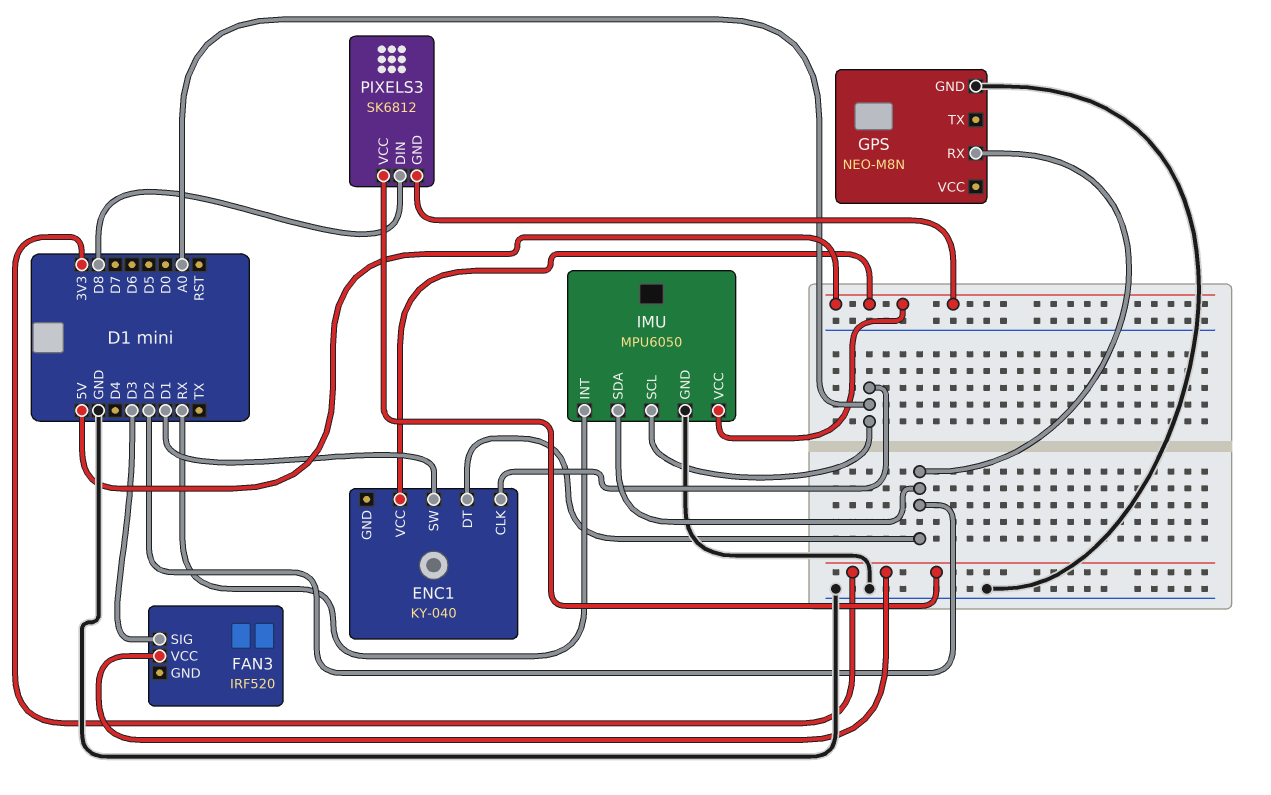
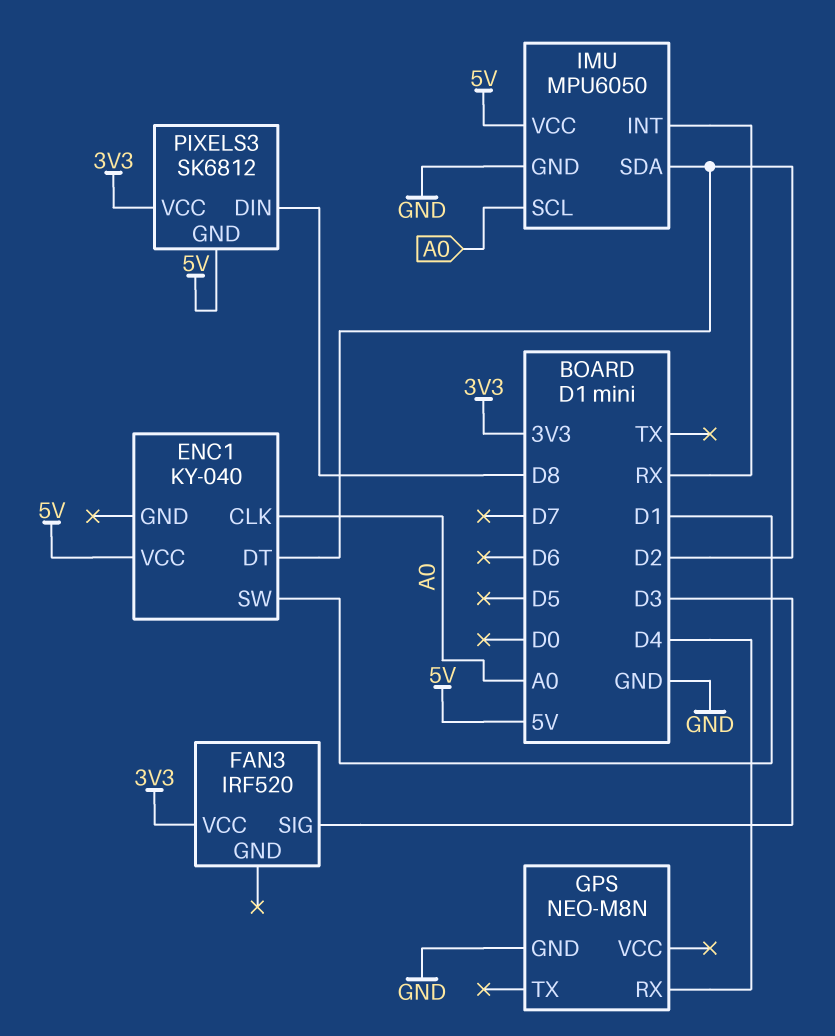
GPS pin RX: D2 -> D4

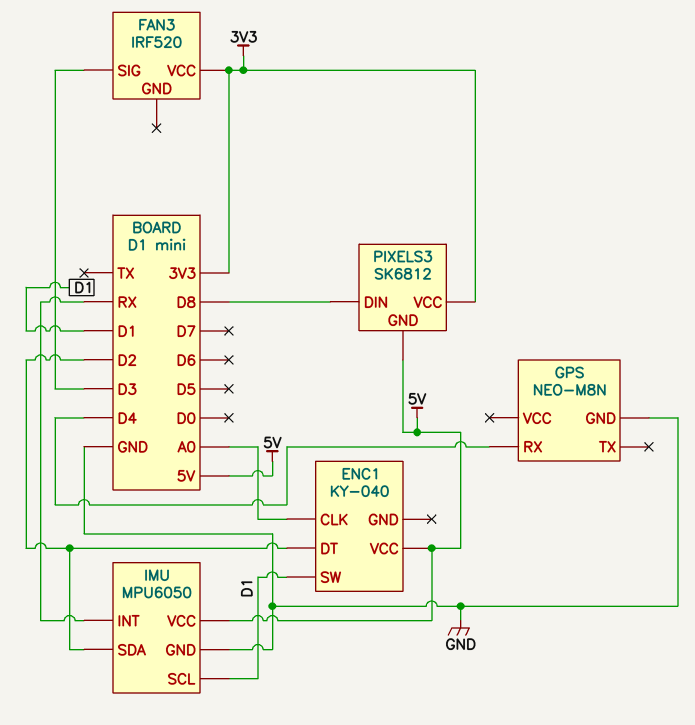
IMU pin SCL: A0 -> D1

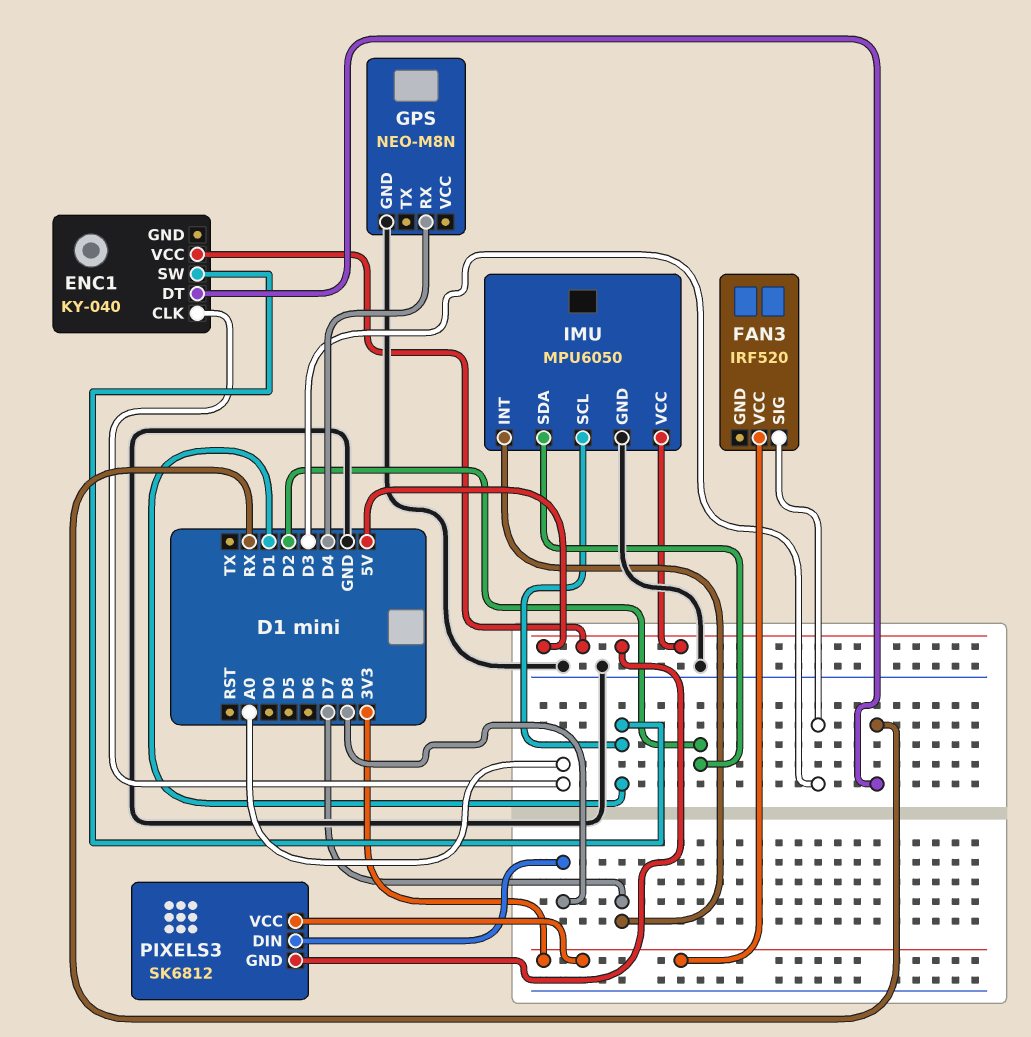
ENC1 pin DT: D2 -> RX
IMU pin INT: RX -> D7

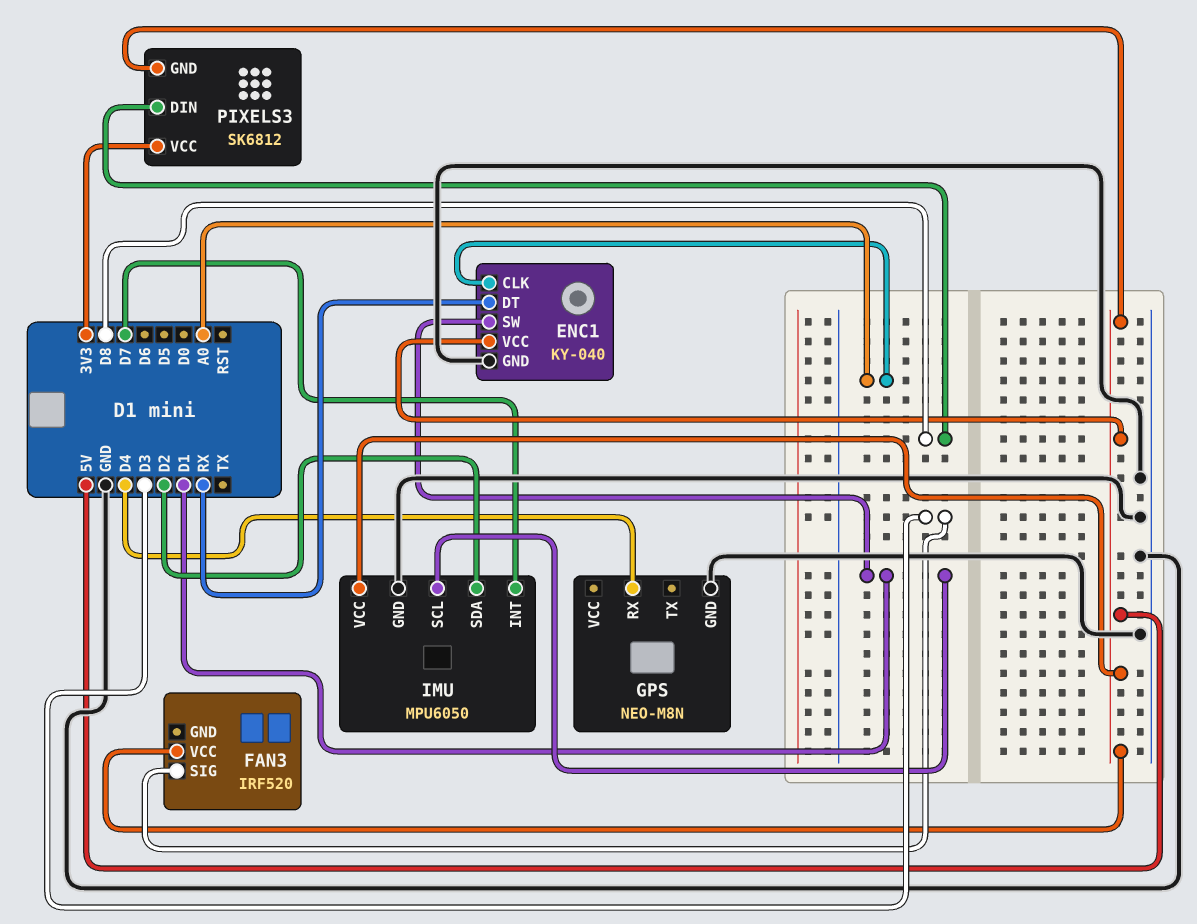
ENC1 pin GND: none -> GND
FAN3 pin VCC: 3V3 -> 5V

